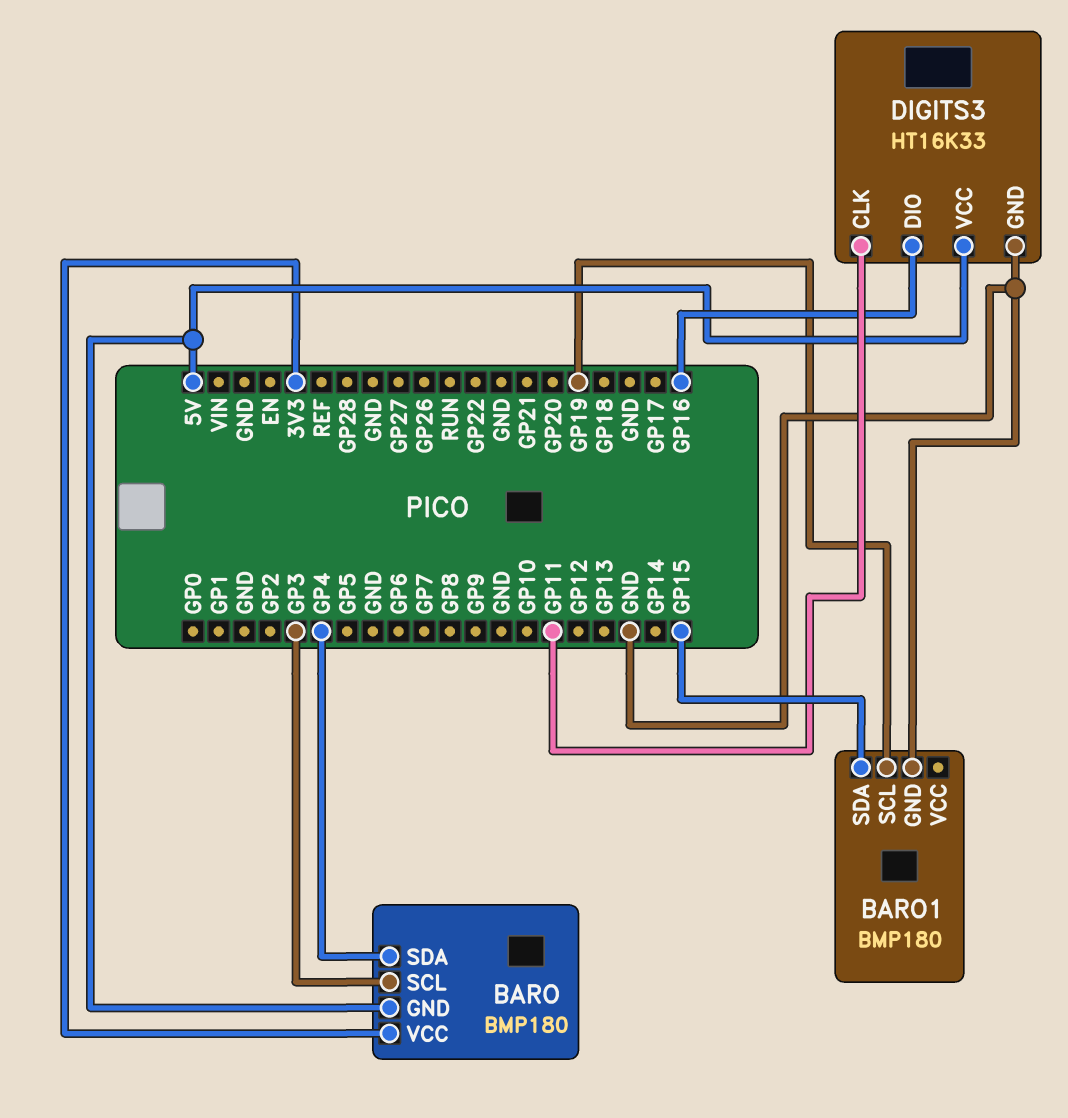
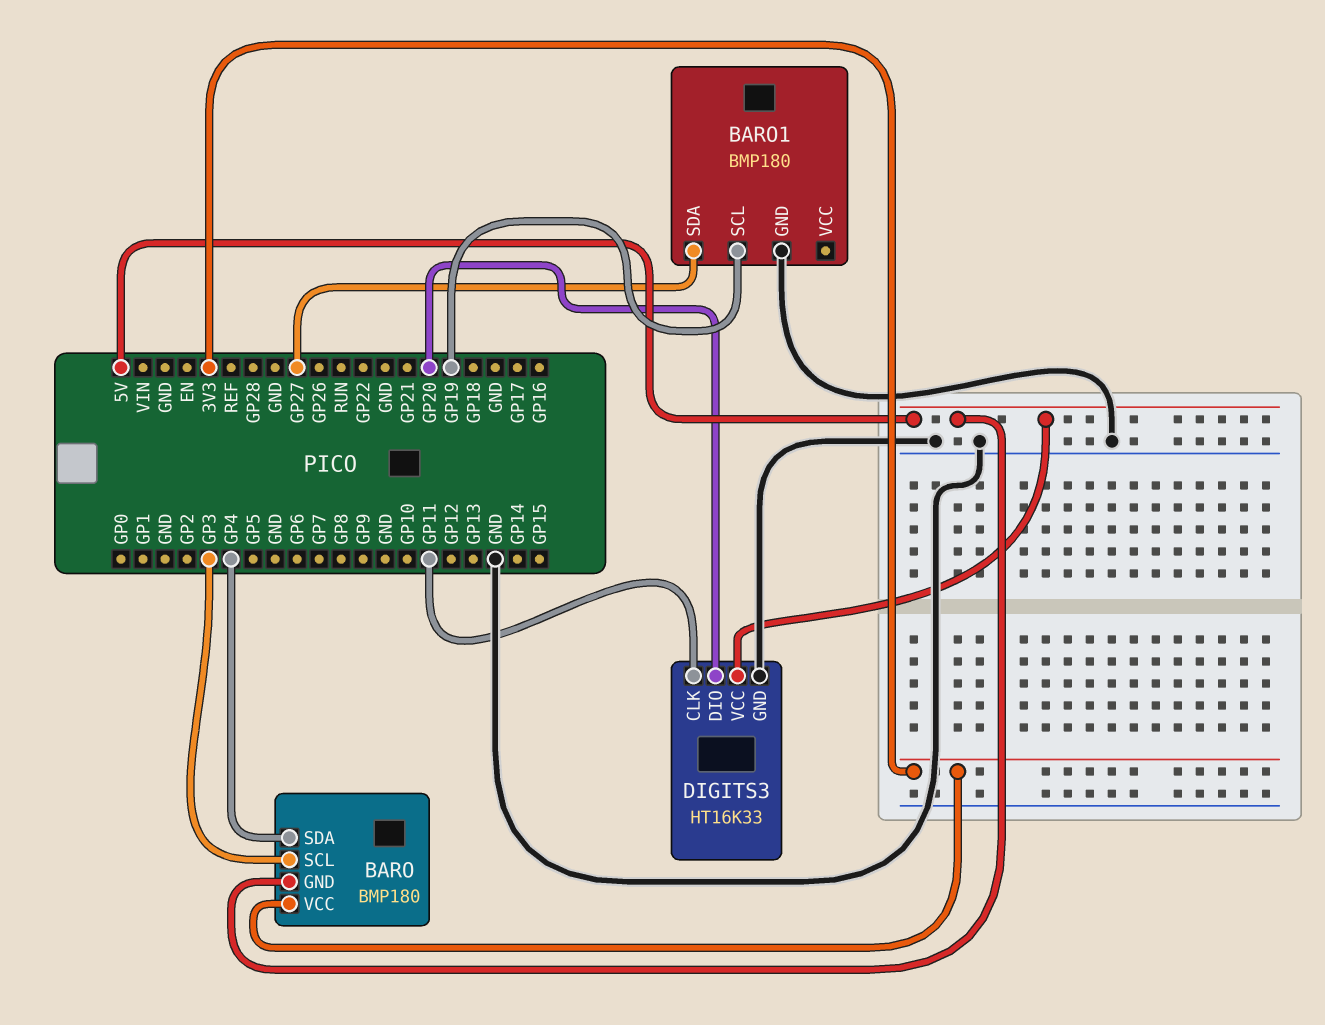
BARO1 pin SDA: GP15 -> GP27
DIGITS3 pin DIO: GP16 -> GP20

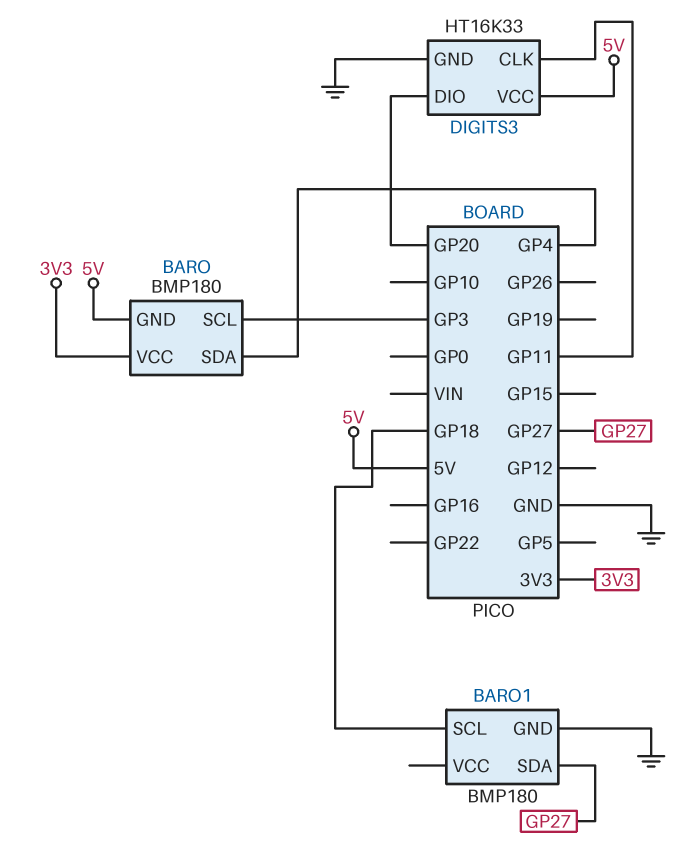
BARO1 pin SCL: GP19 -> GP18

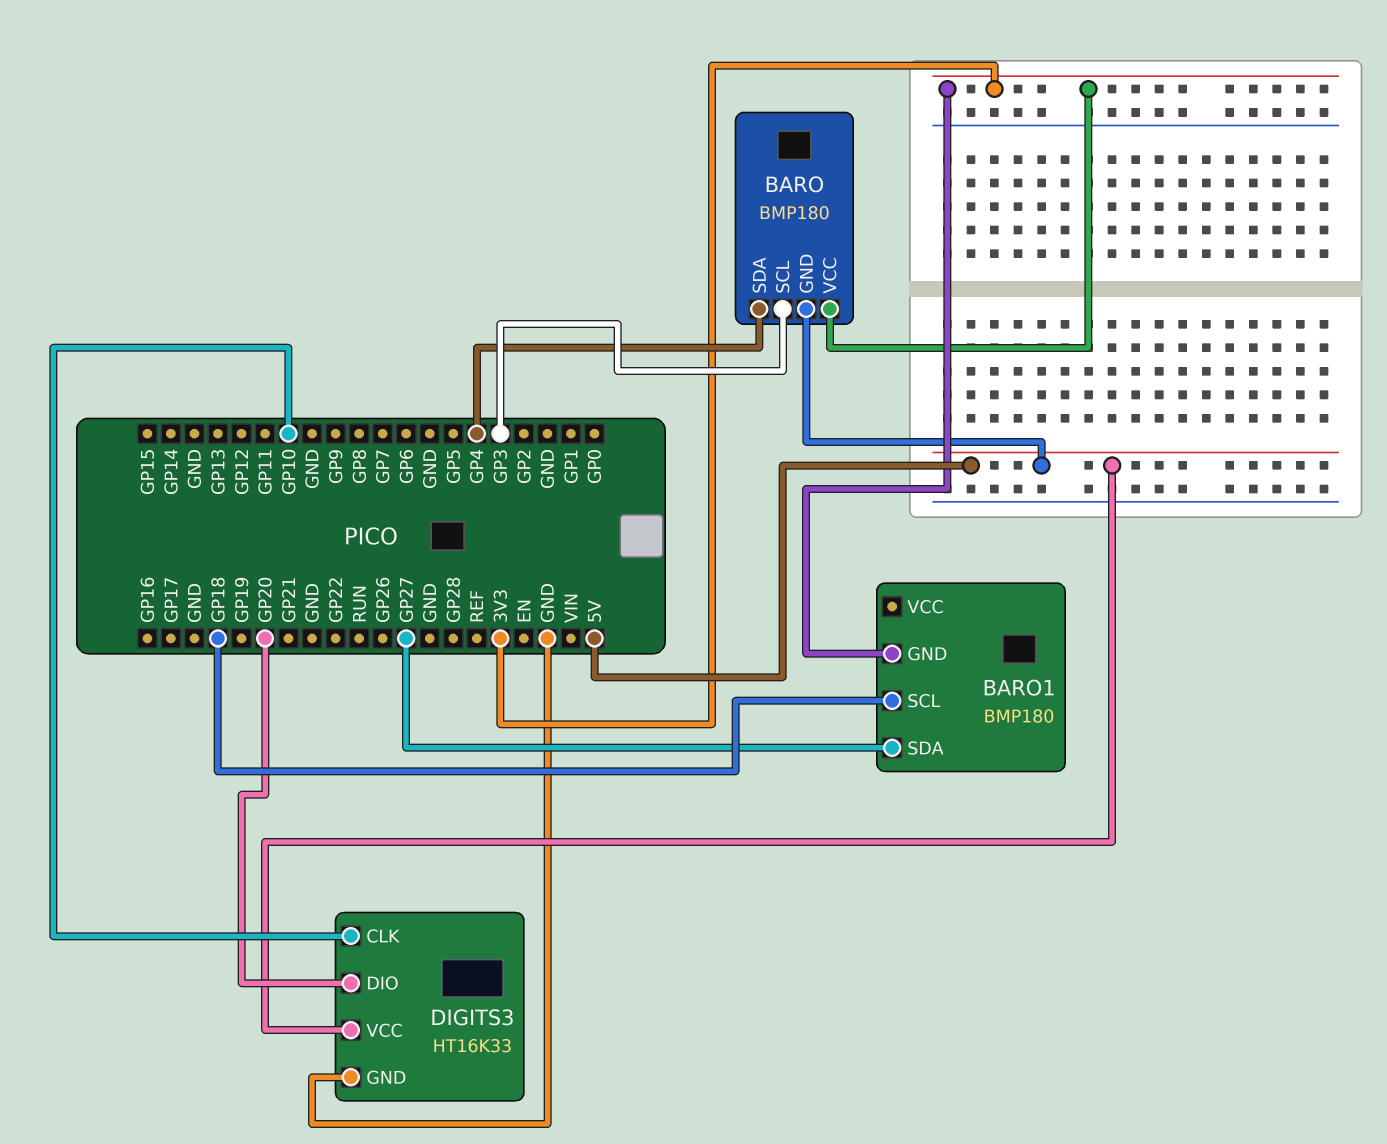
BARO1 pin GND: GND -> 3V3
DIGITS3 pin CLK: GP11 -> GP10

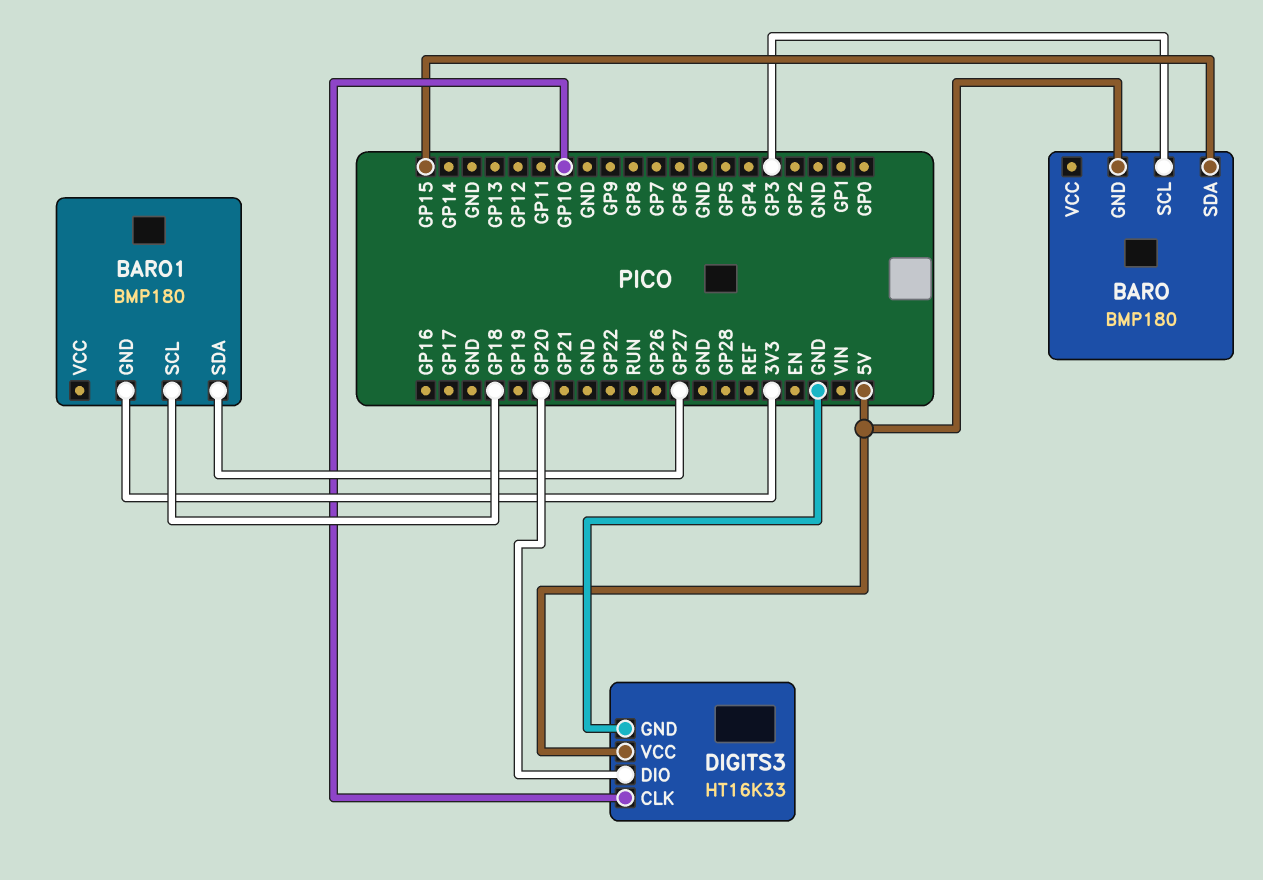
BARO pin SDA: GP4 -> GP15
BARO pin VCC: 3V3 -> none

